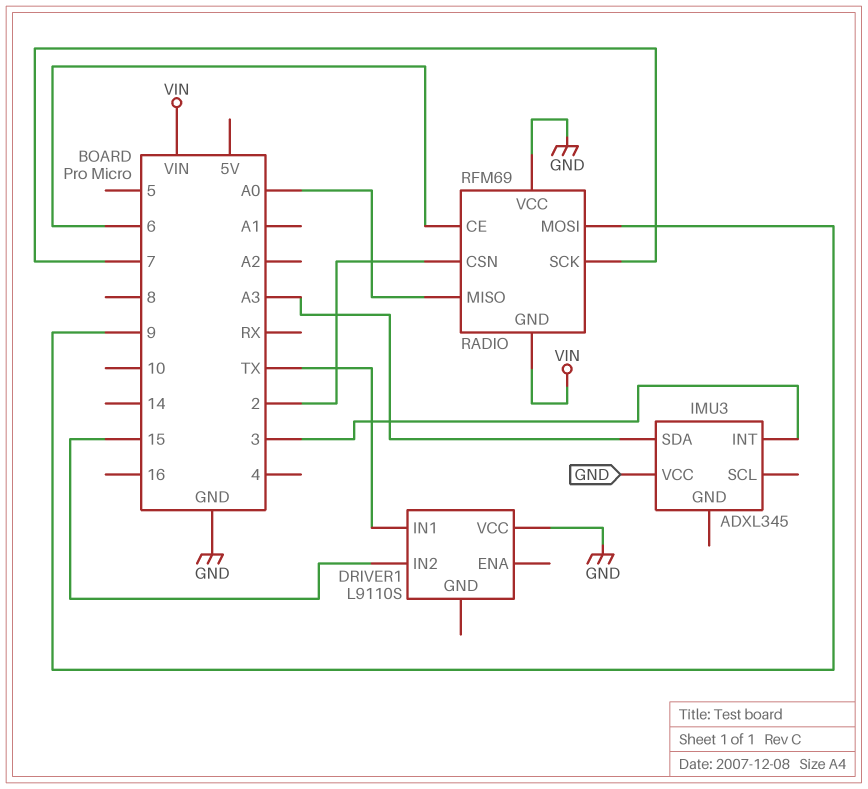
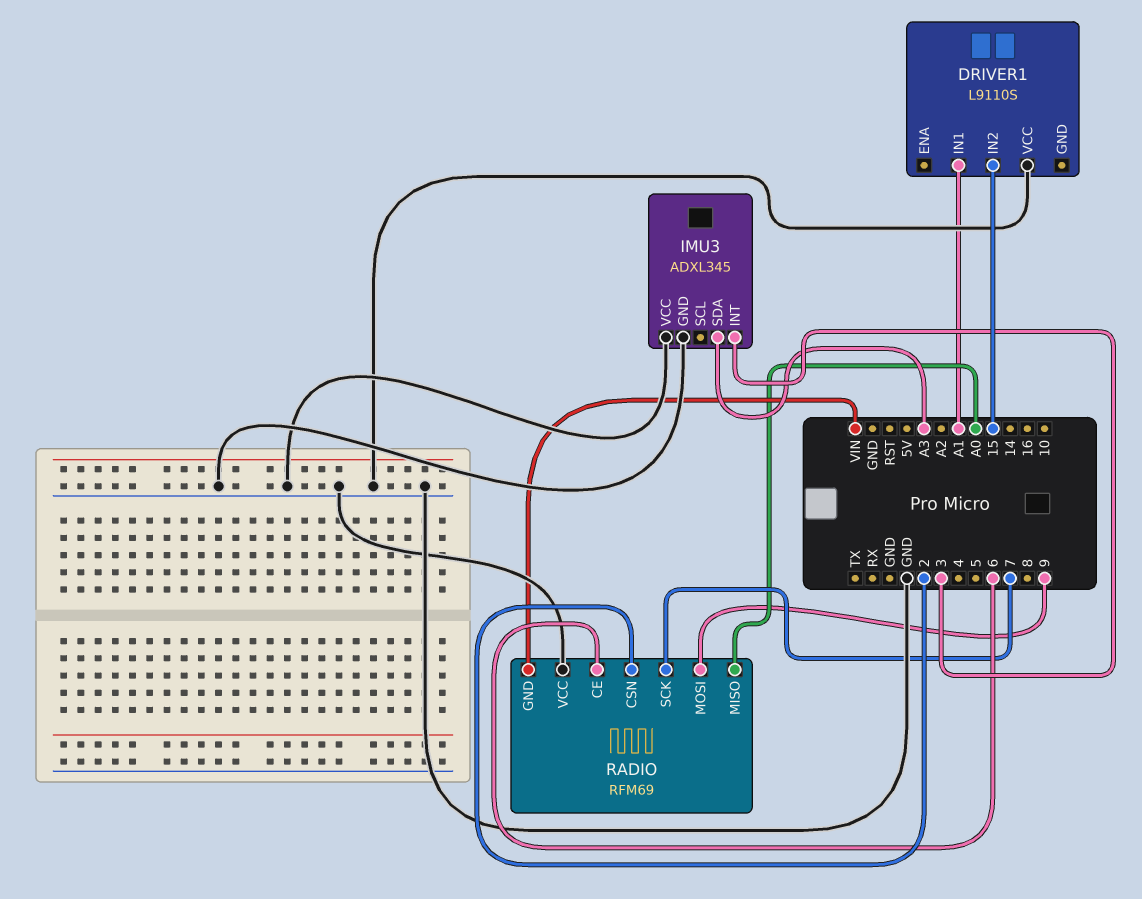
DRIVER1 pin IN1: TX -> A1
IMU3 pin GND: none -> GND

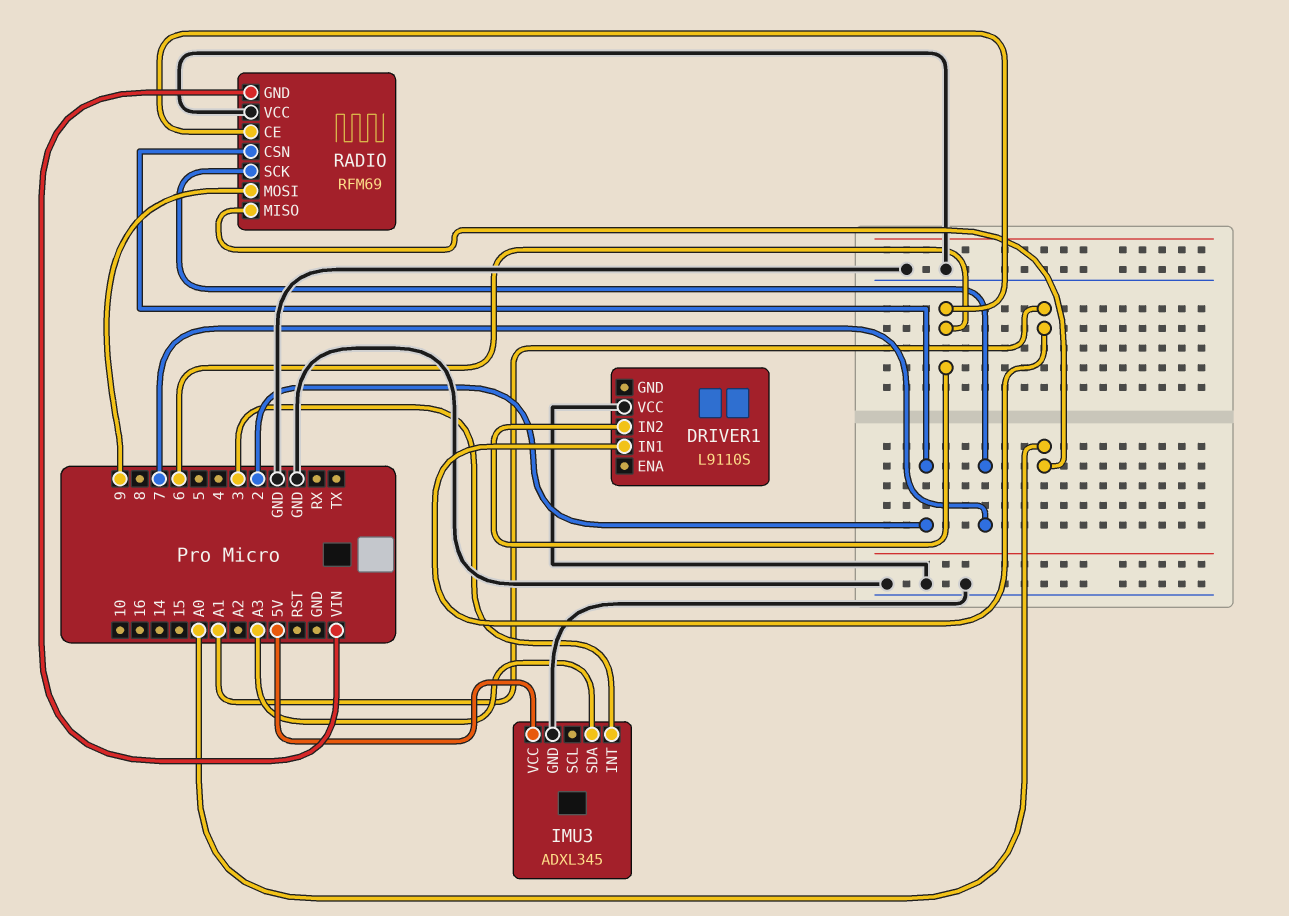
DRIVER1 pin IN2: 15 -> 6
IMU3 pin VCC: GND -> 5V

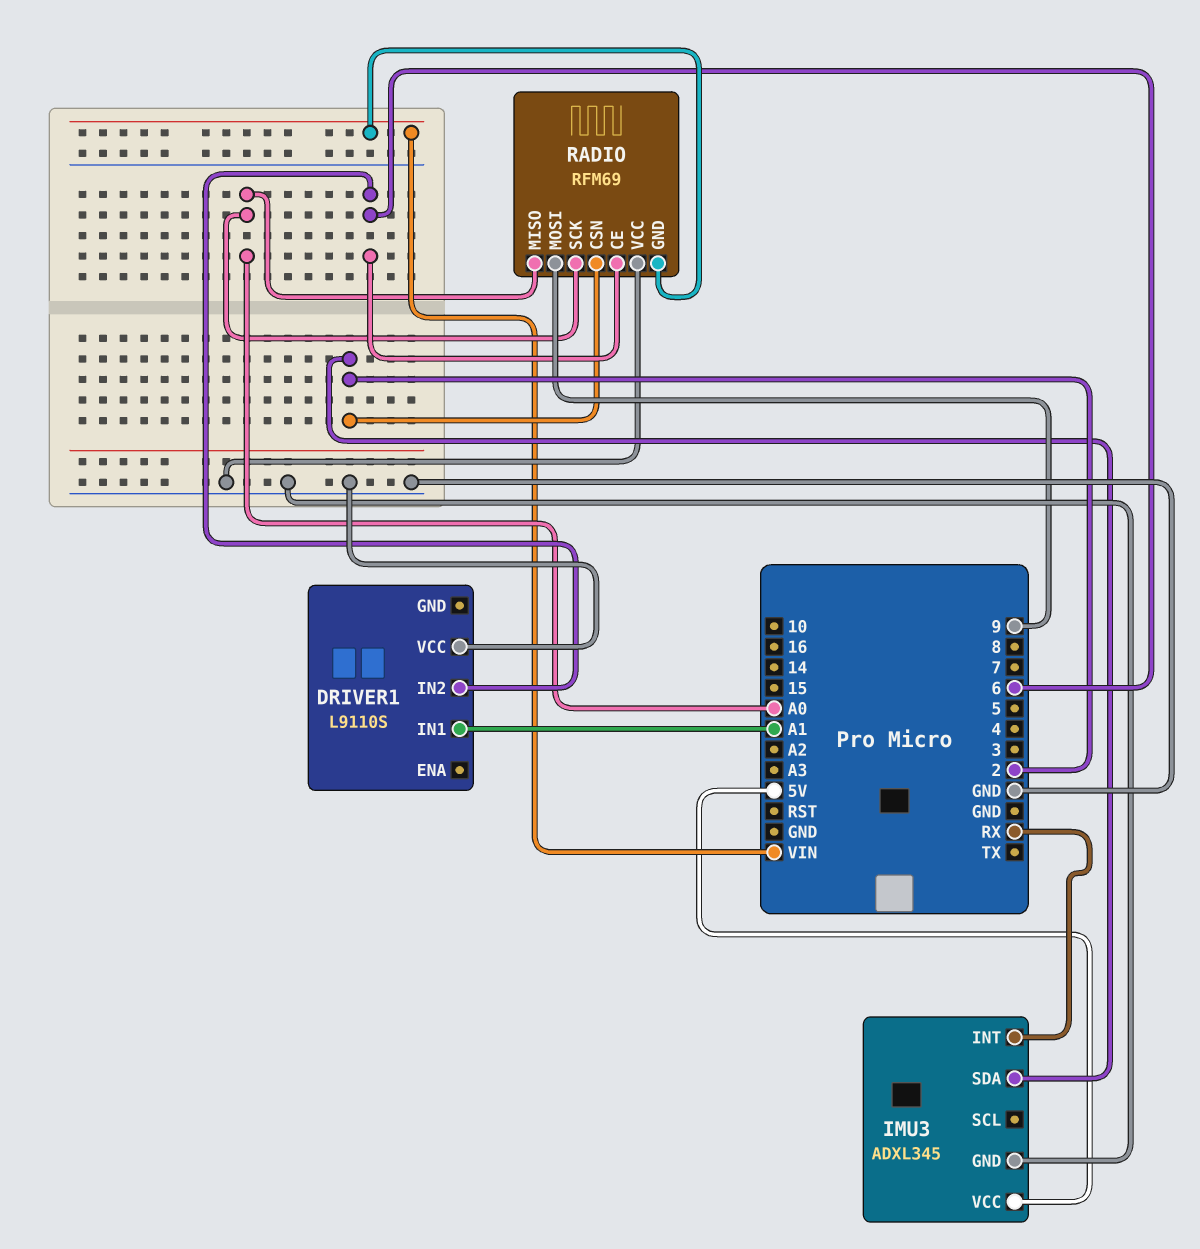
IMU3 pin INT: 3 -> RX
IMU3 pin SDA: A3 -> 2
RADIO pin SCK: 7 -> A0

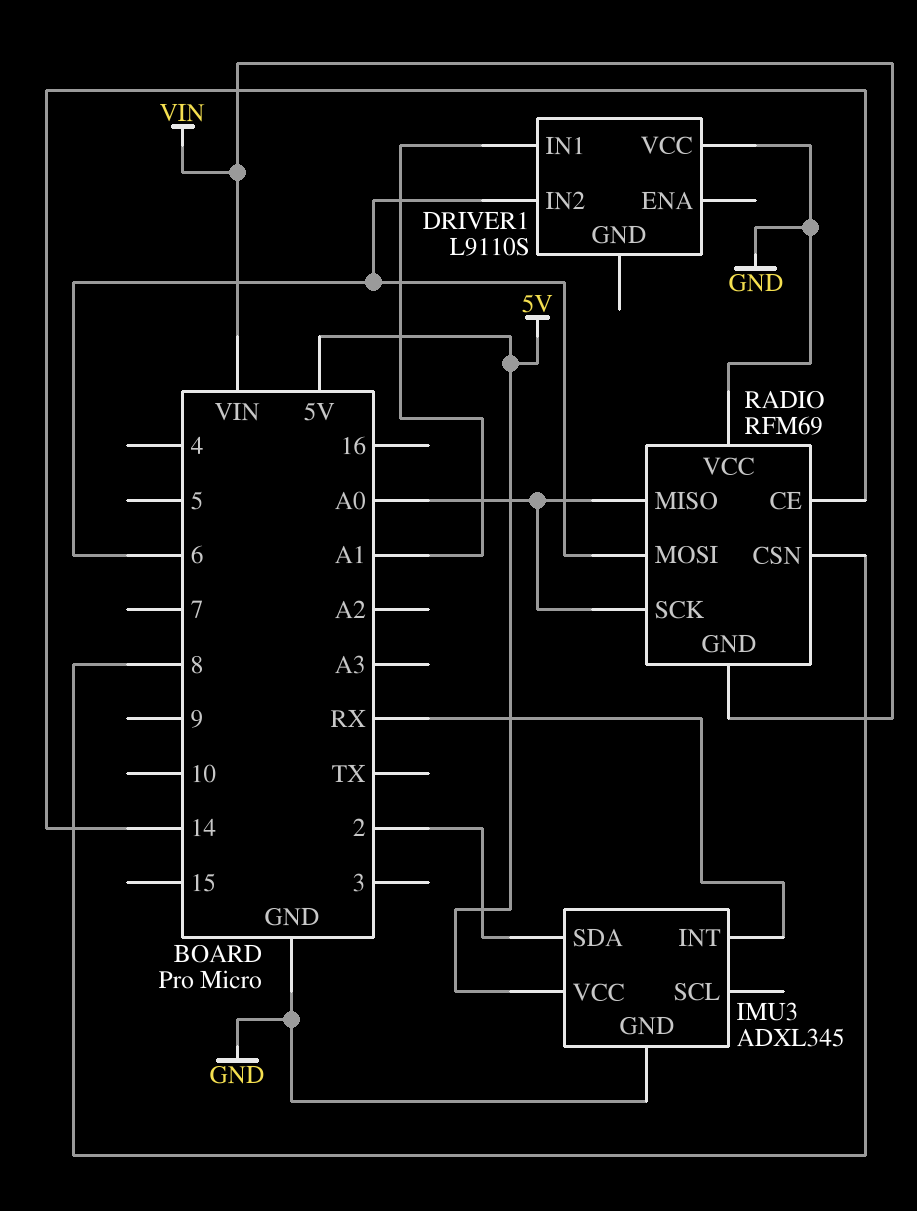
RADIO pin CE: 6 -> 14
RADIO pin CSN: 2 -> 8
RADIO pin MOSI: 9 -> 6

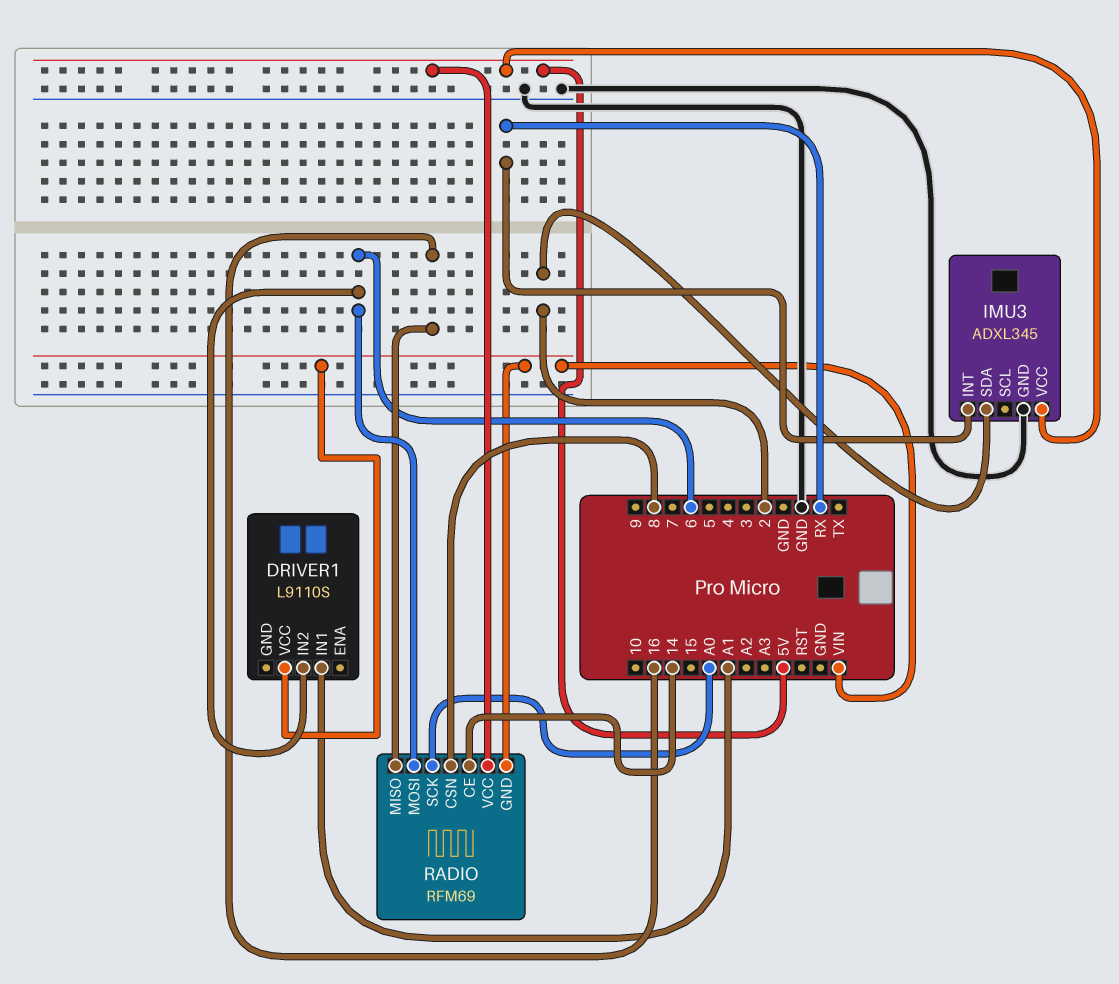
DRIVER1 pin VCC: GND -> VIN
RADIO pin MISO: A0 -> 16
RADIO pin VCC: GND -> 5V

